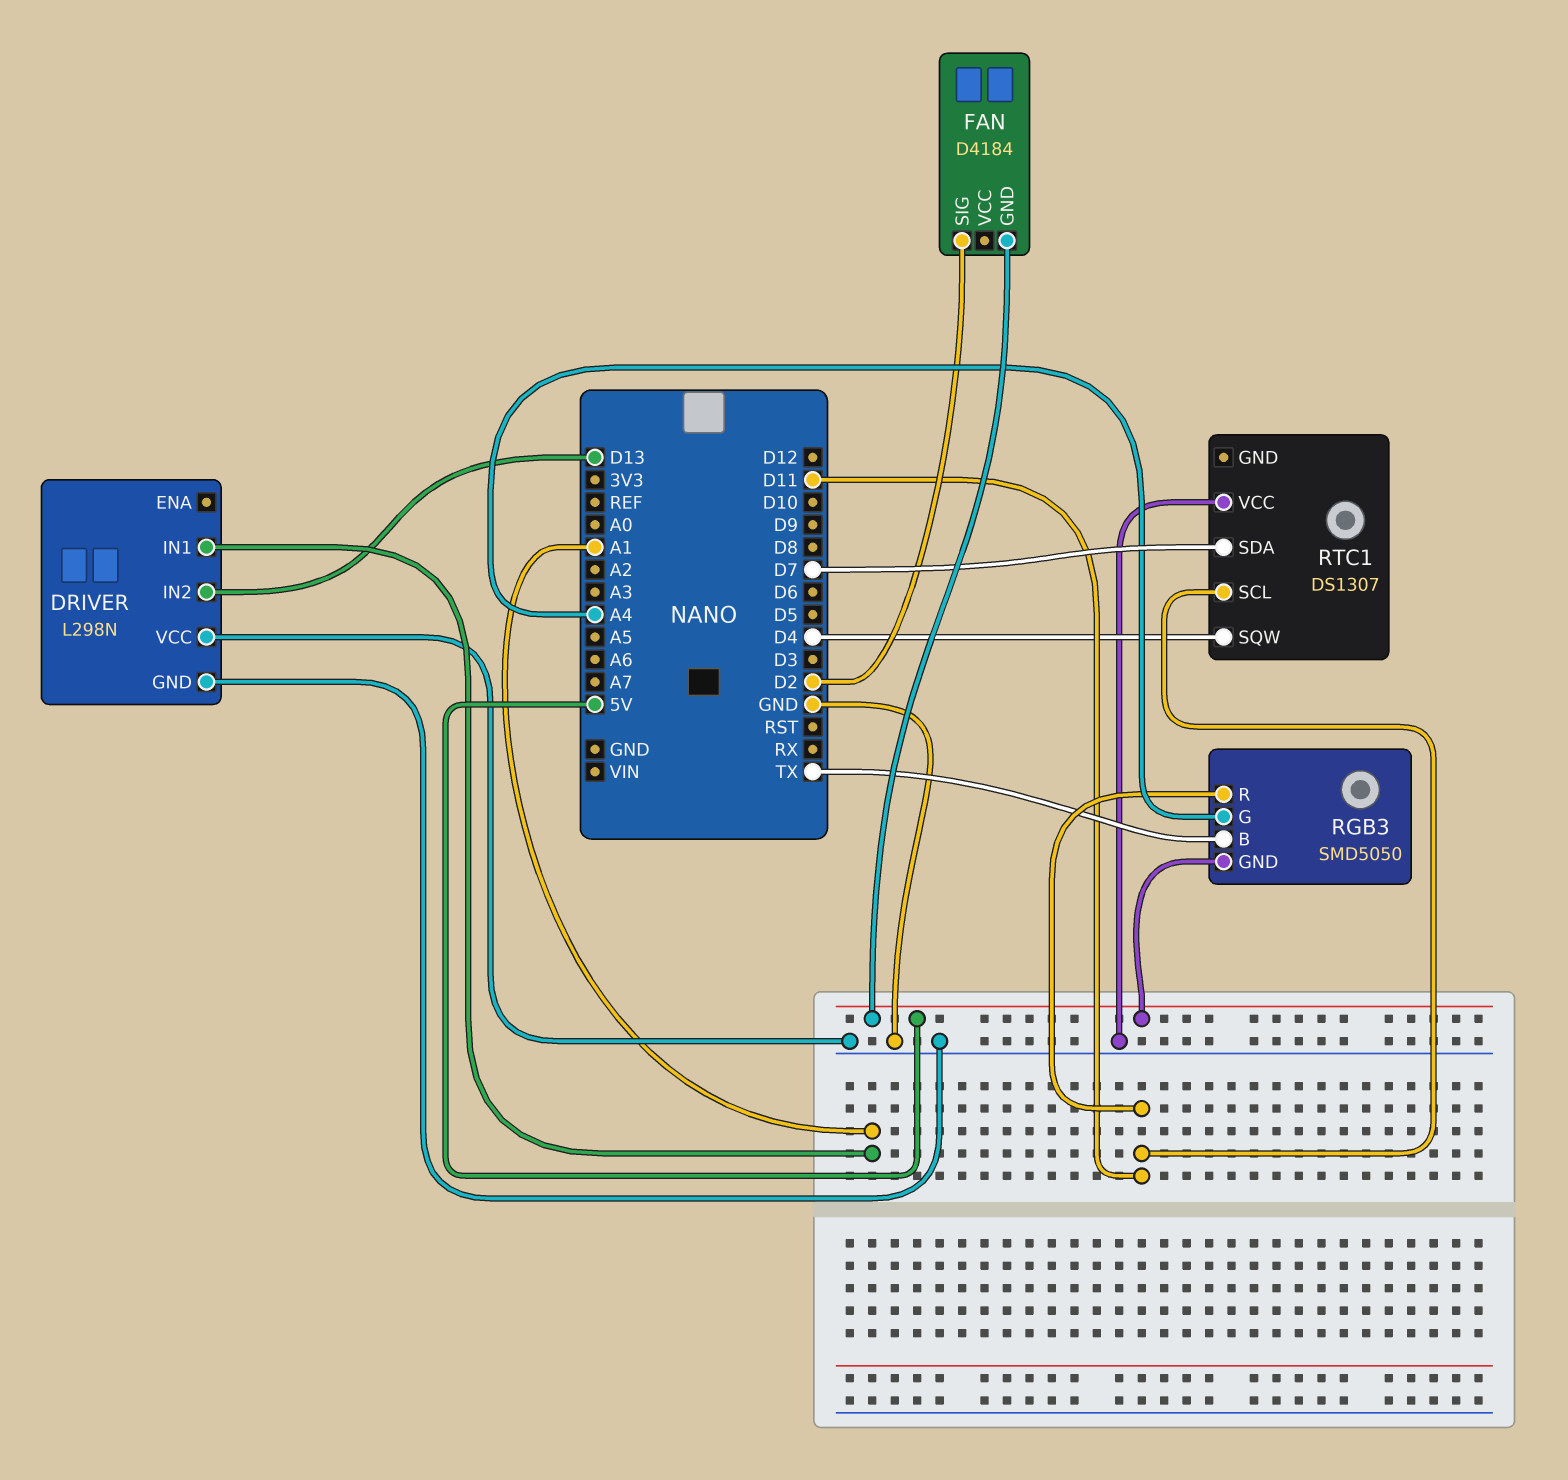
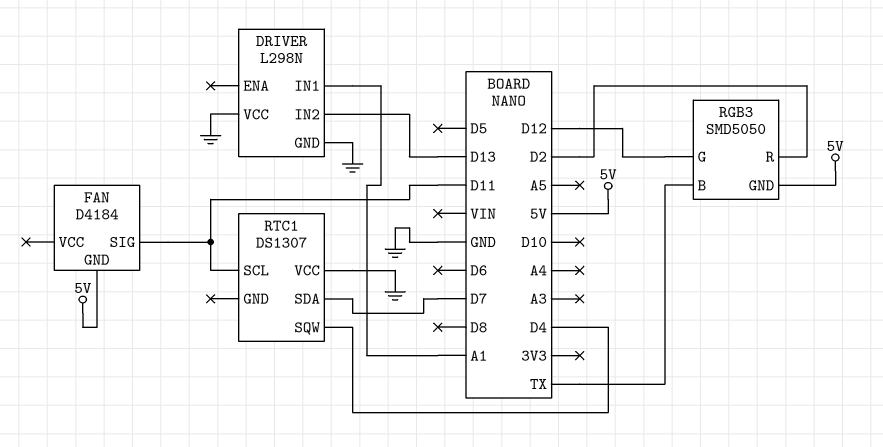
FAN pin SIG: D2 -> D11
RGB3 pin G: A4 -> D12
RGB3 pin R: D11 -> D2

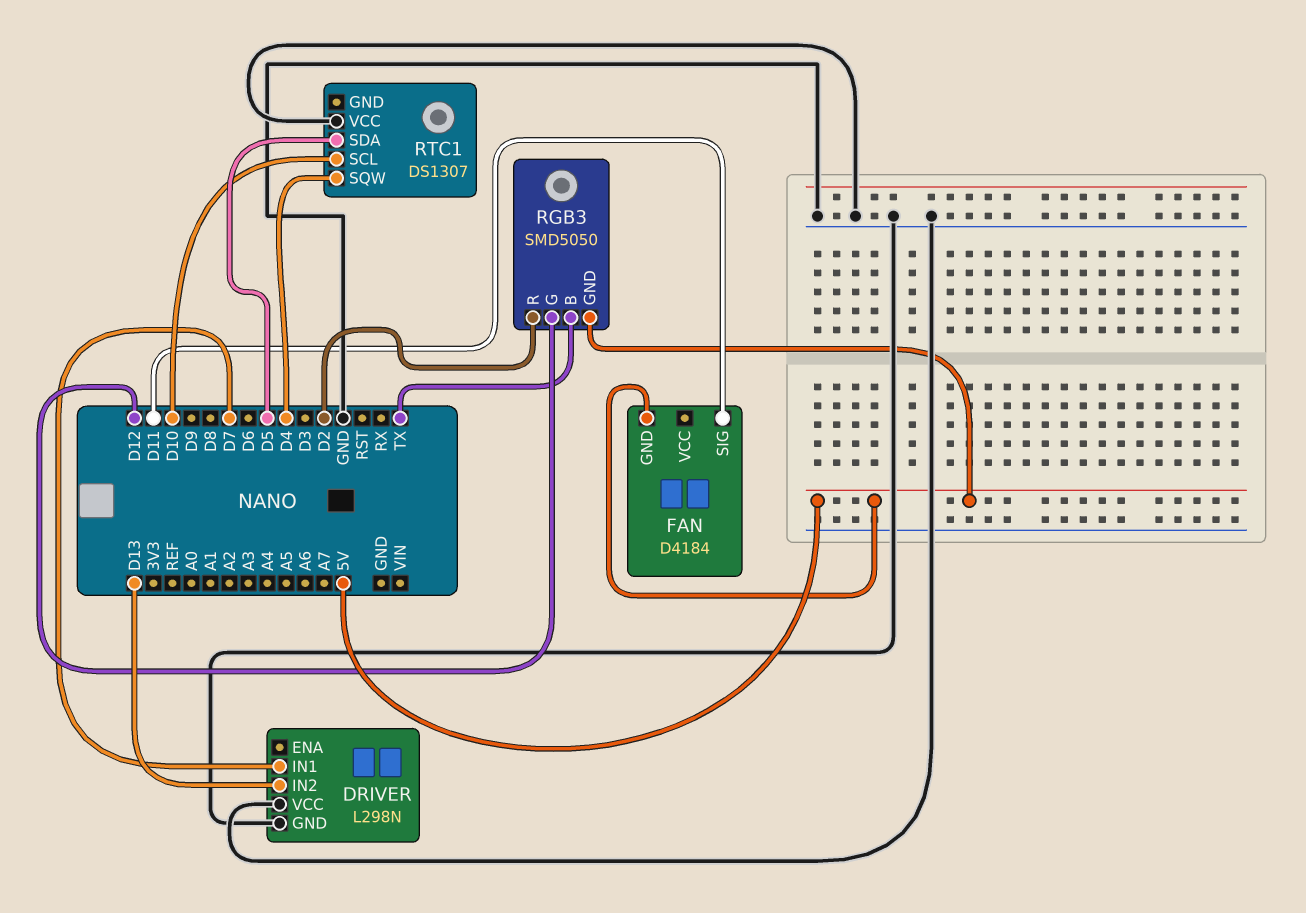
DRIVER pin IN1: A1 -> D7
RTC1 pin SCL: D11 -> D10
RTC1 pin SDA: D7 -> D5

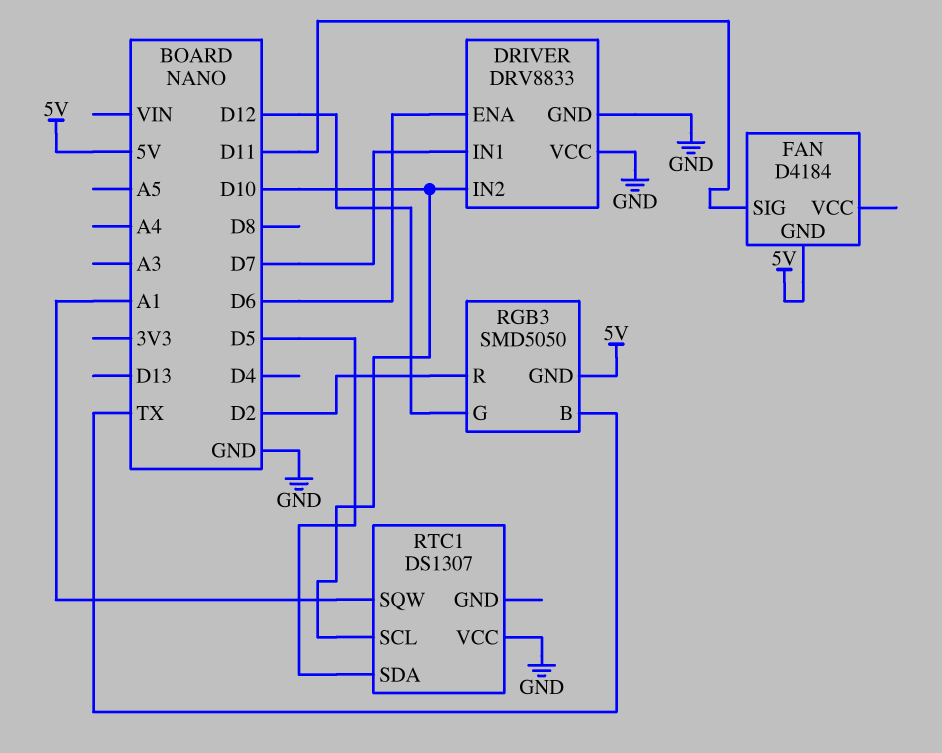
DRIVER: L298N -> DRV8833
DRIVER pin ENA: none -> D6
DRIVER pin IN2: D13 -> D10
RTC1 pin SQW: D4 -> A1

